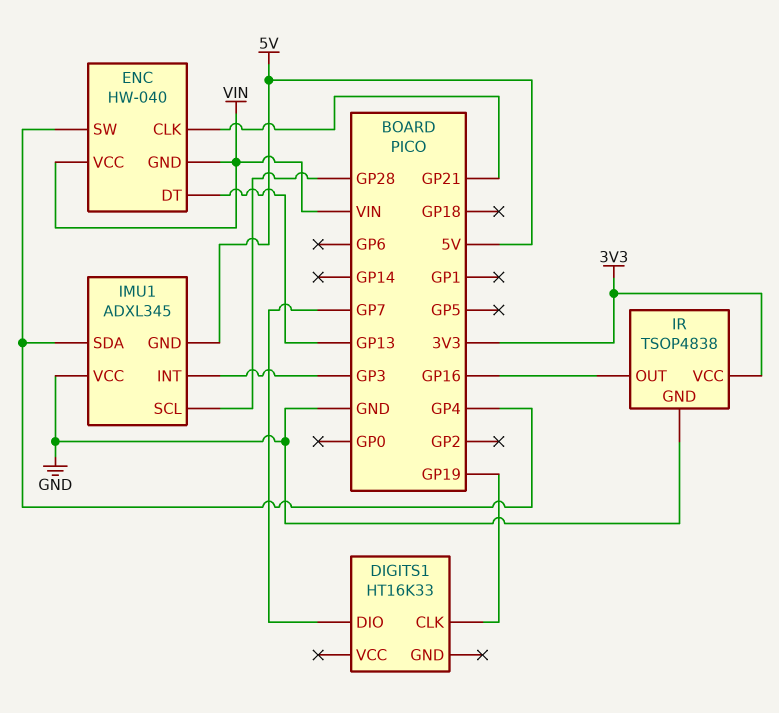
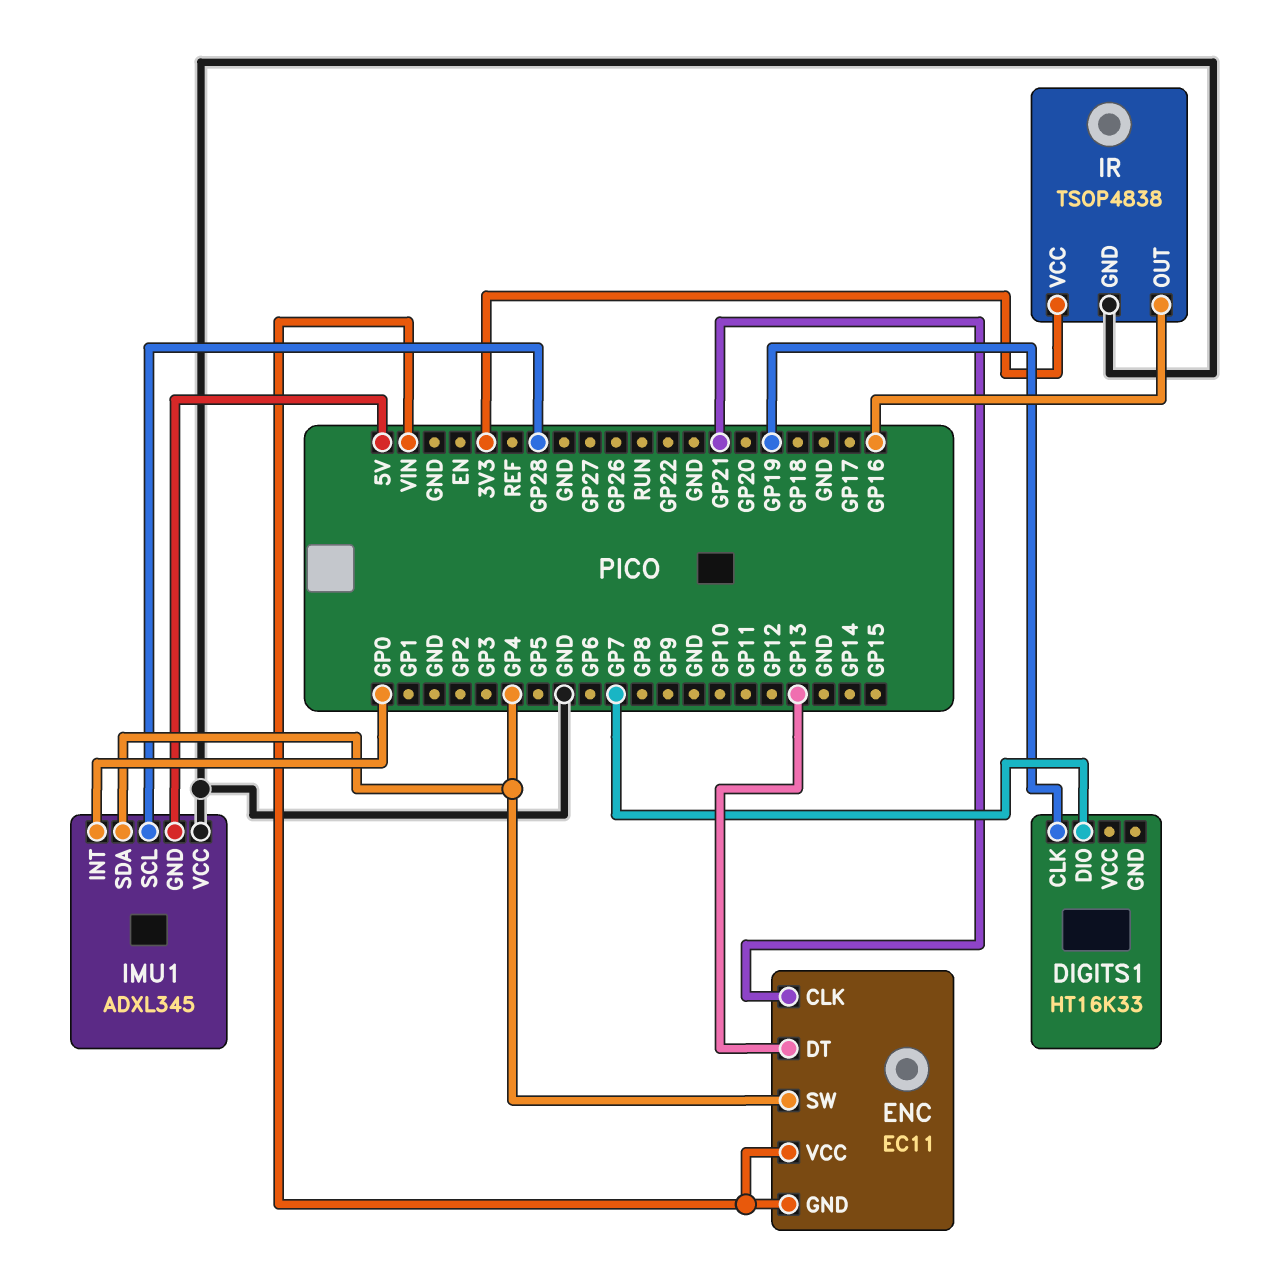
ENC: HW-040 -> EC11
IMU1 pin INT: GP3 -> GP0

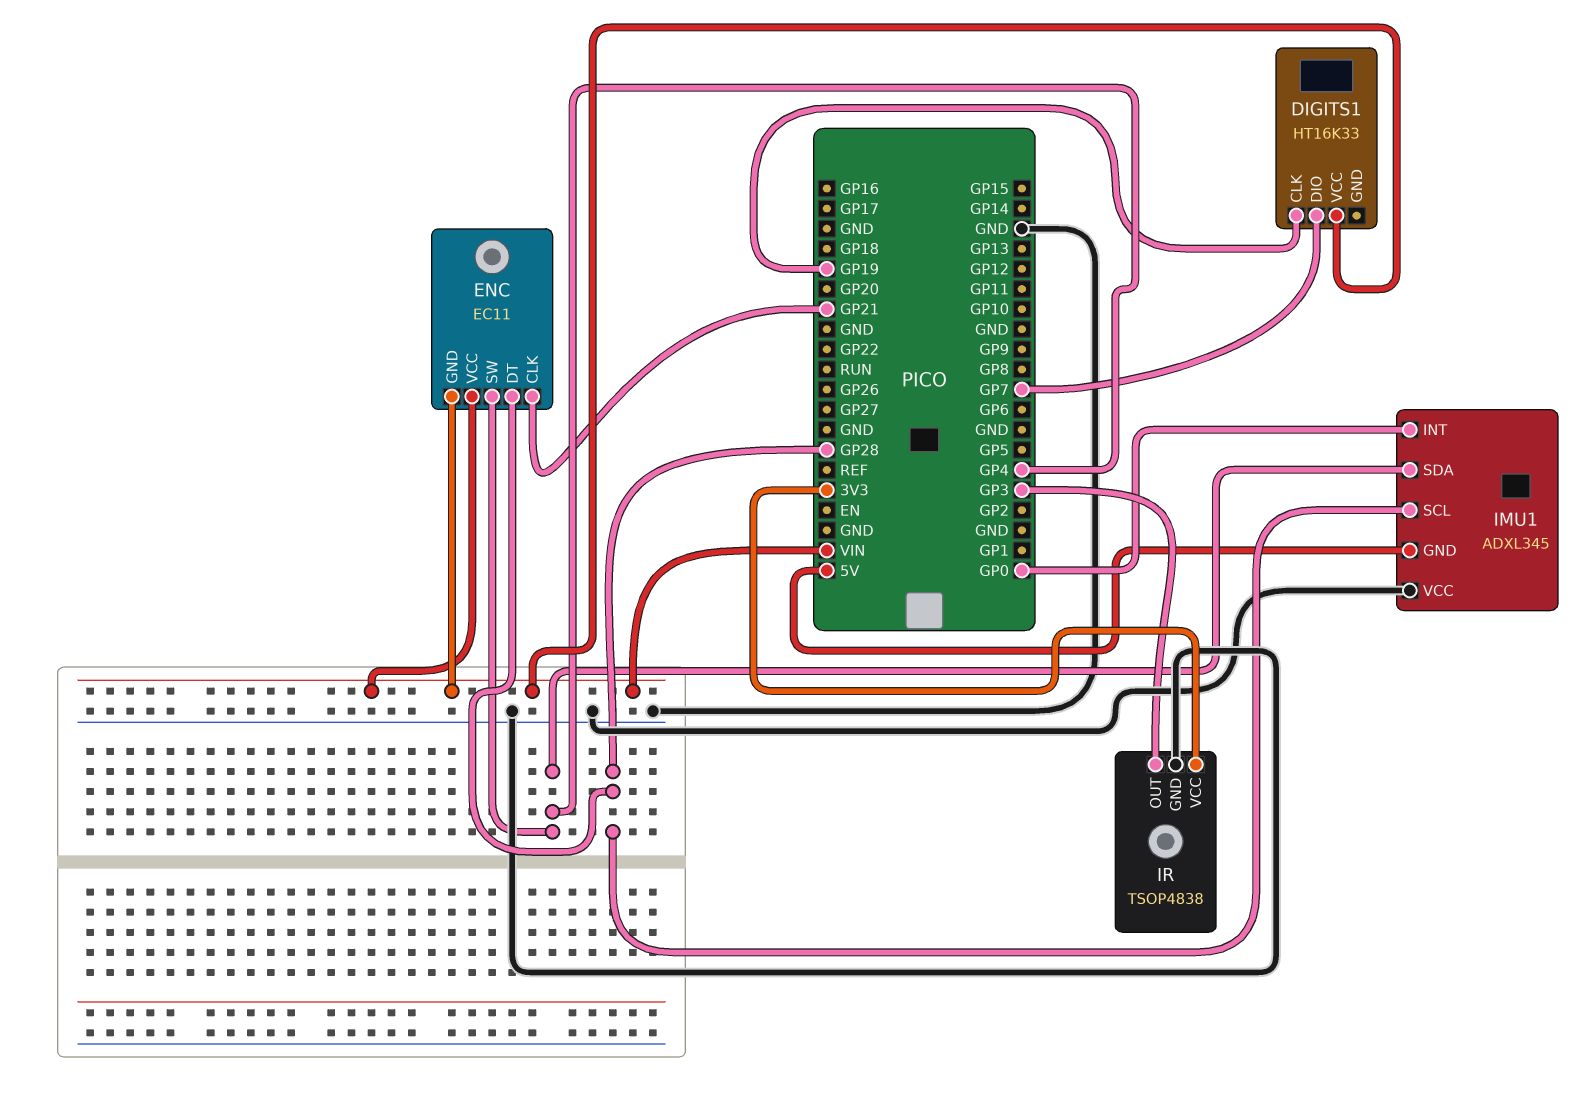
DIGITS1 pin VCC: none -> VIN
ENC pin DT: GP13 -> GP28
IR pin OUT: GP16 -> GP3

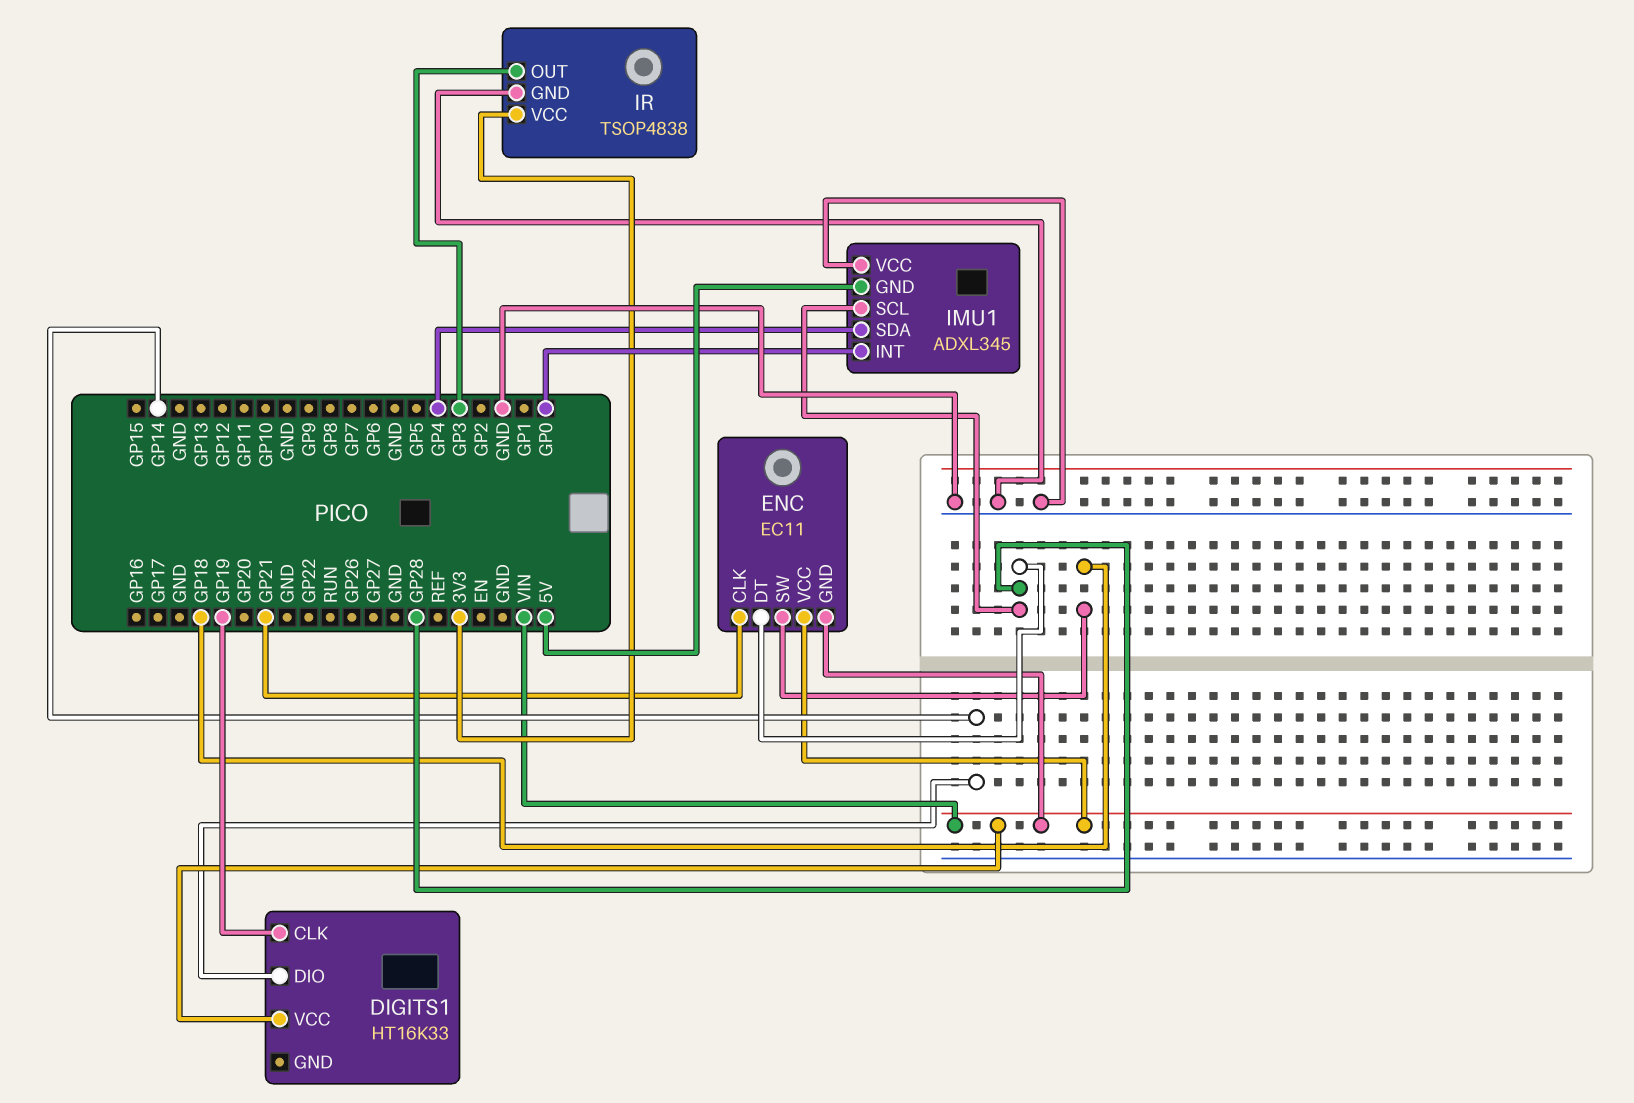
DIGITS1 pin DIO: GP7 -> GP14
ENC pin SW: GP4 -> GP18

